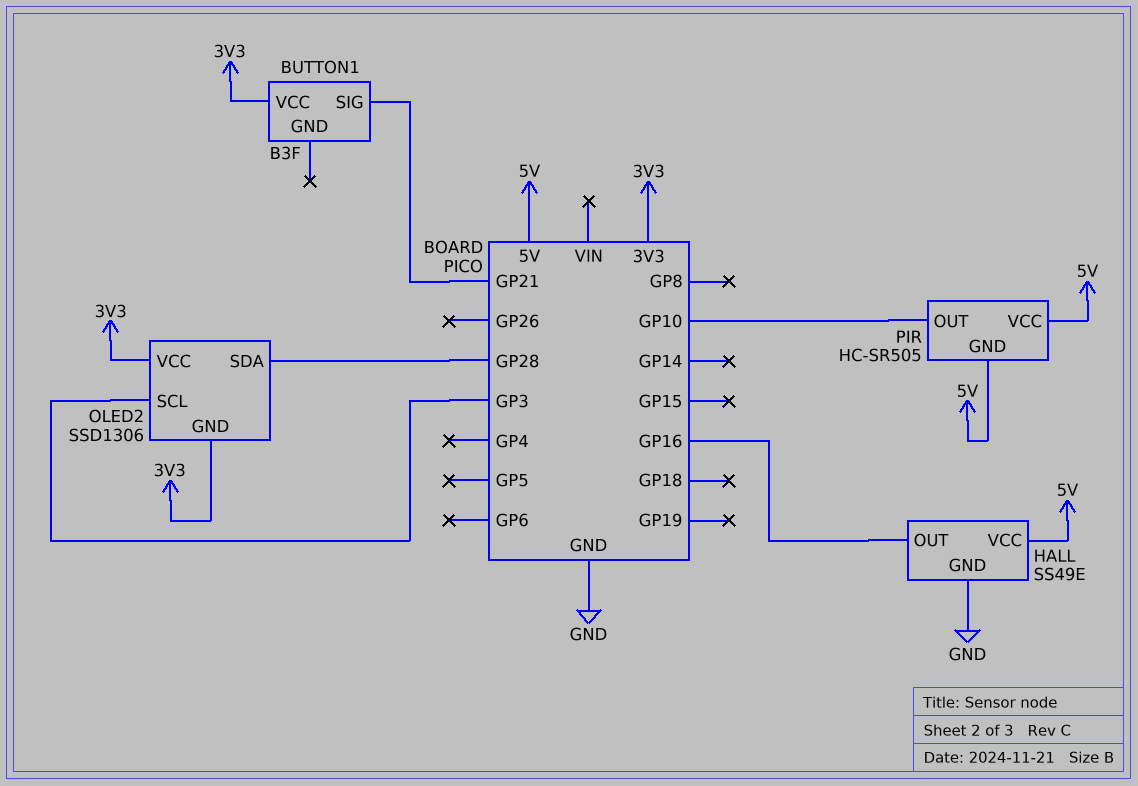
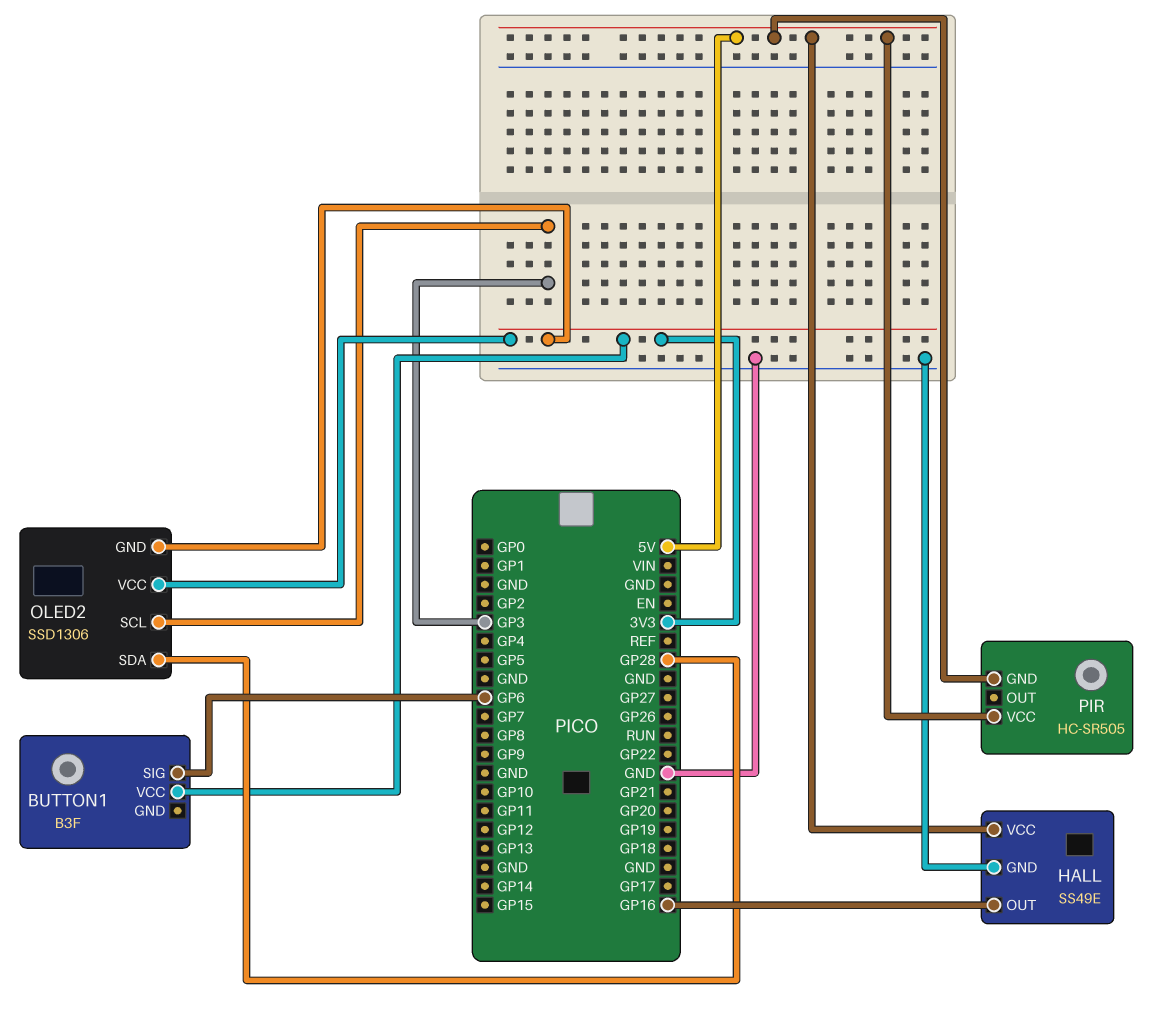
BUTTON1 pin SIG: GP21 -> GP6
PIR pin OUT: GP10 -> none

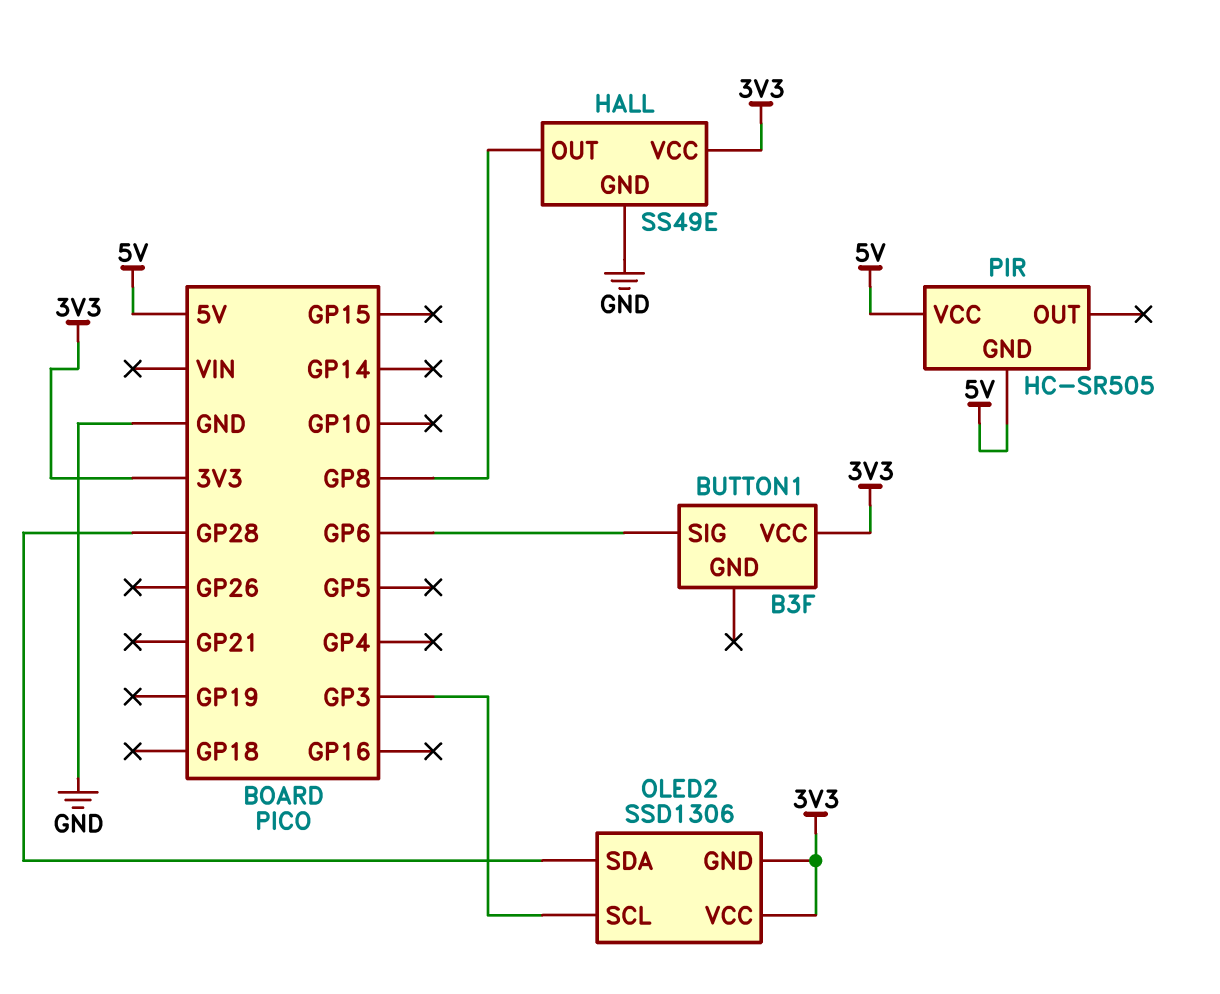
HALL pin OUT: GP16 -> GP8
HALL pin VCC: 5V -> 3V3

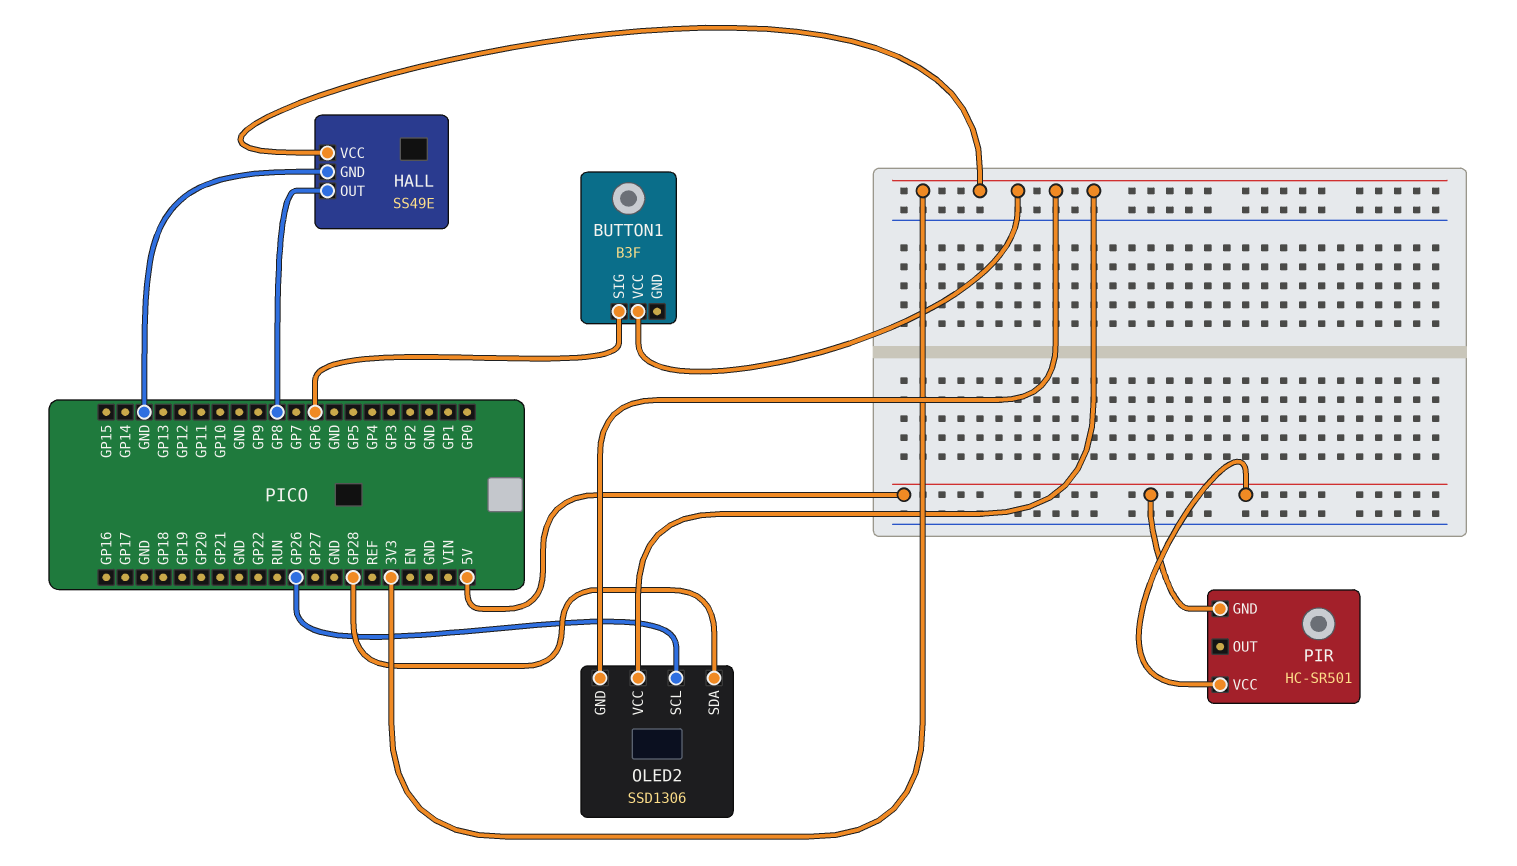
OLED2 pin SCL: GP3 -> GP26
PIR: HC-SR505 -> HC-SR501

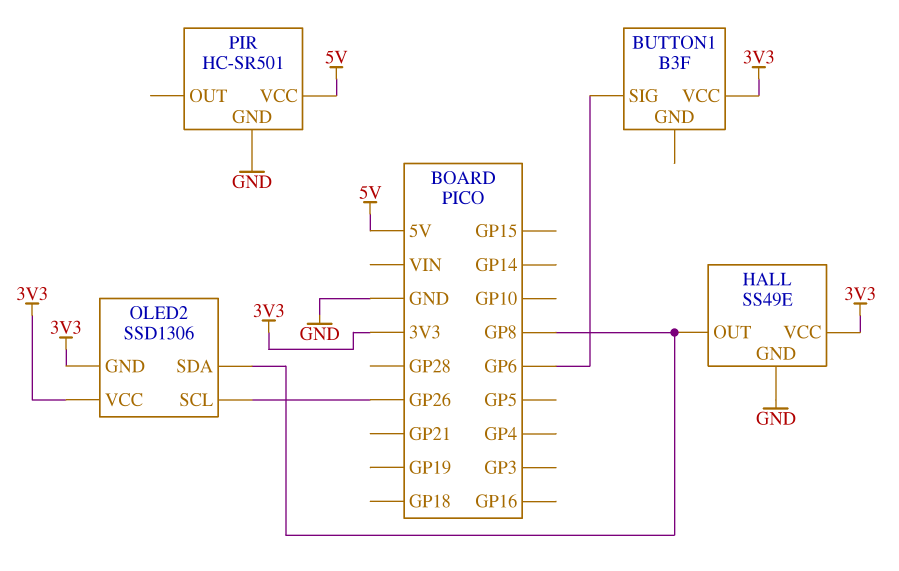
OLED2 pin SDA: GP28 -> GP8
PIR pin GND: 5V -> GND

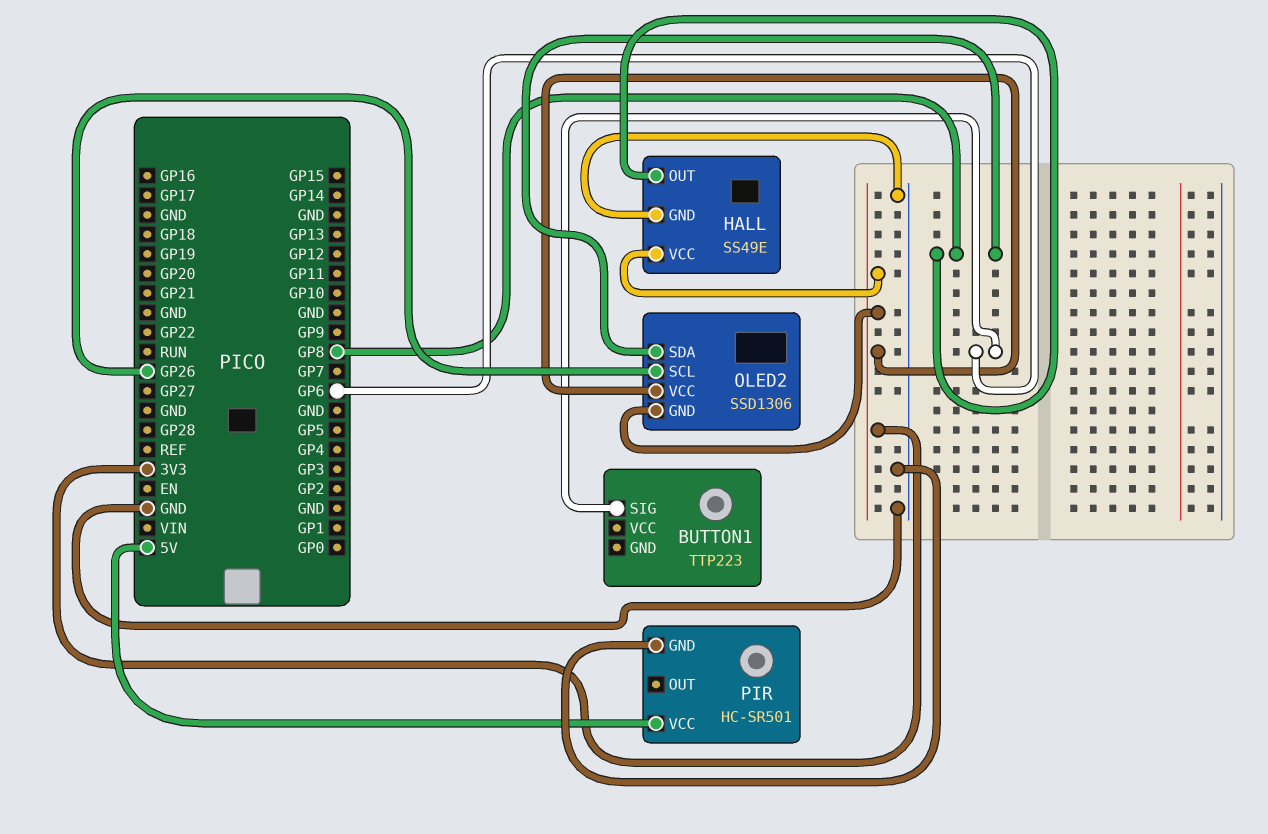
BUTTON1: B3F -> TTP223
BUTTON1 pin VCC: 3V3 -> none

